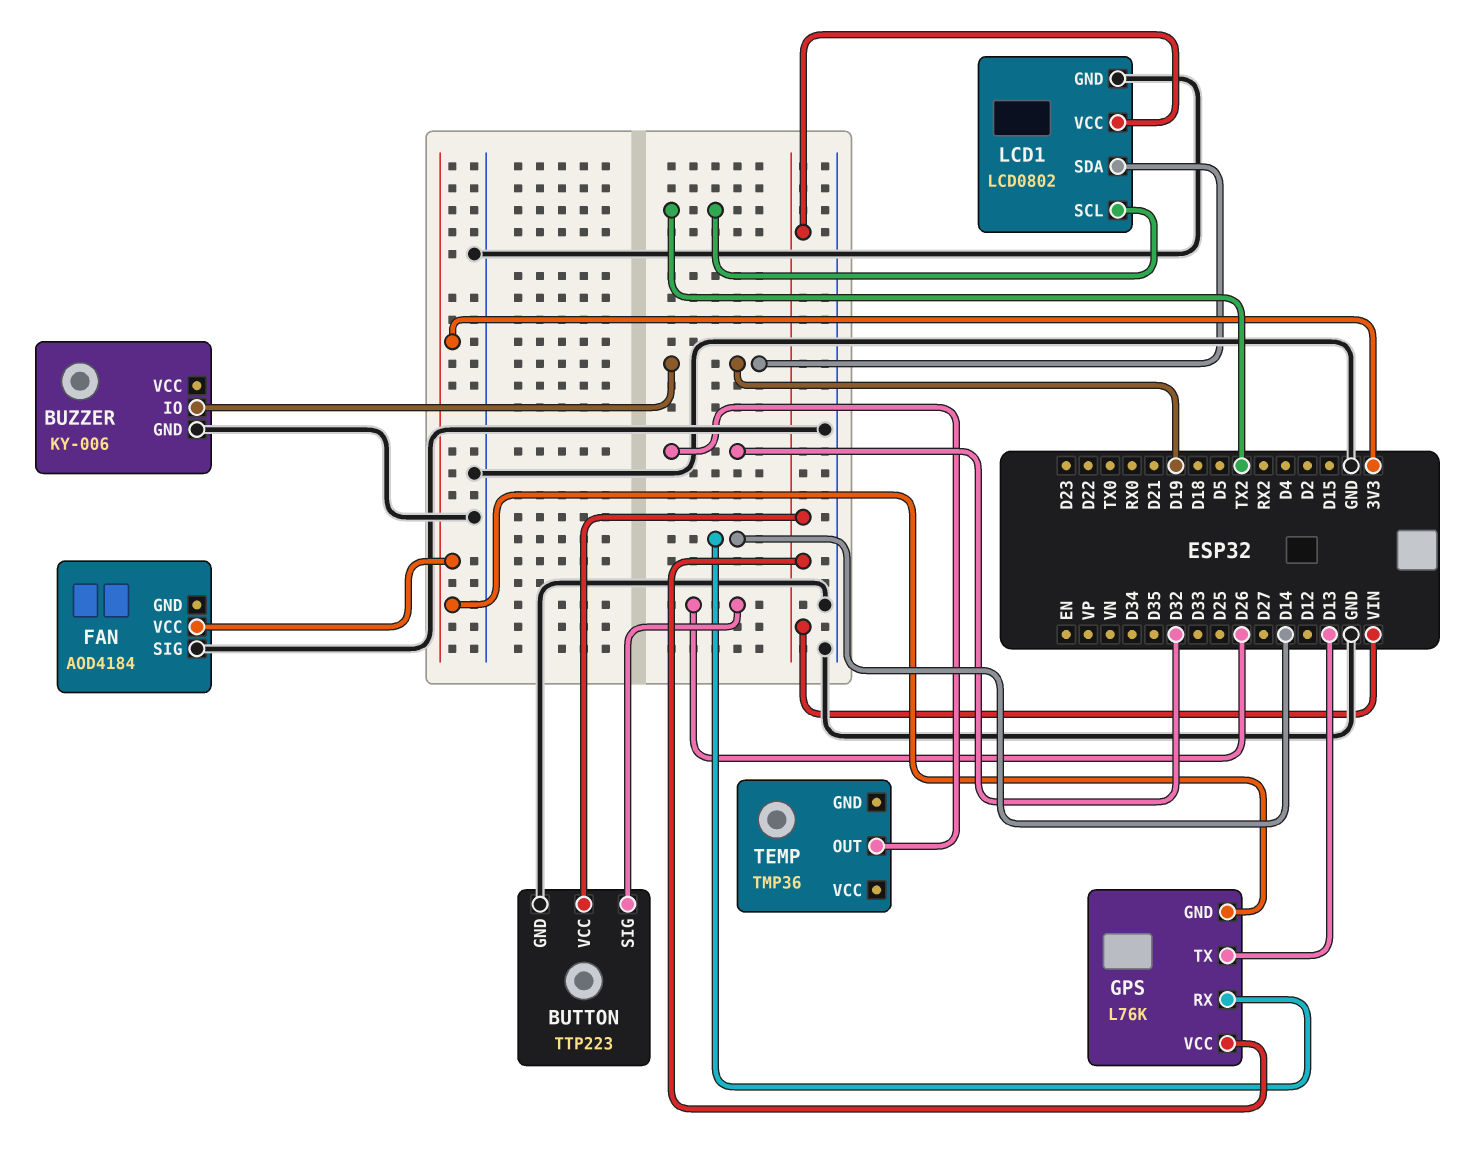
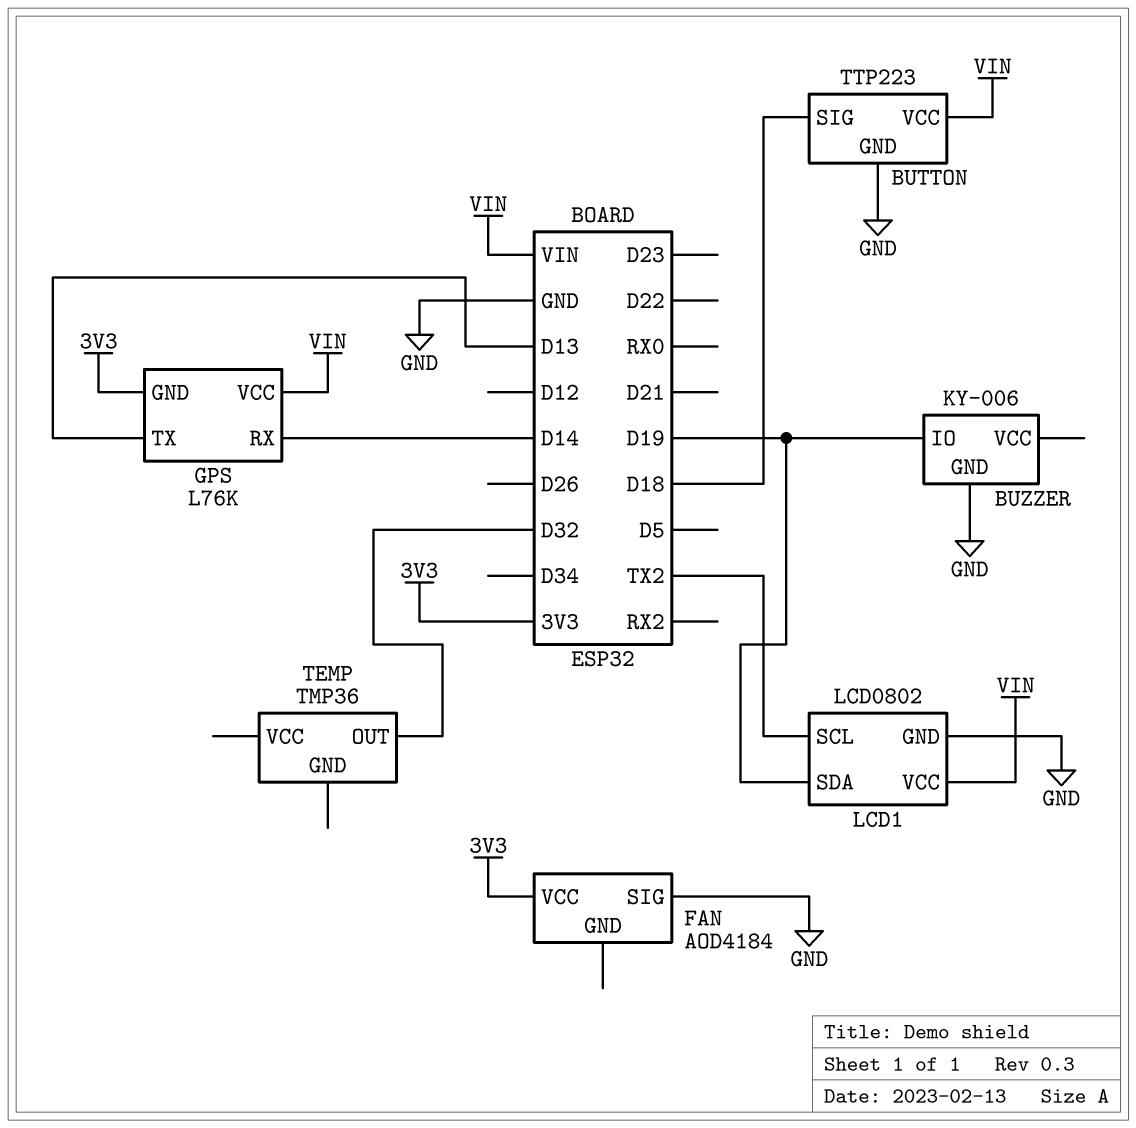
BUTTON pin SIG: D26 -> D18

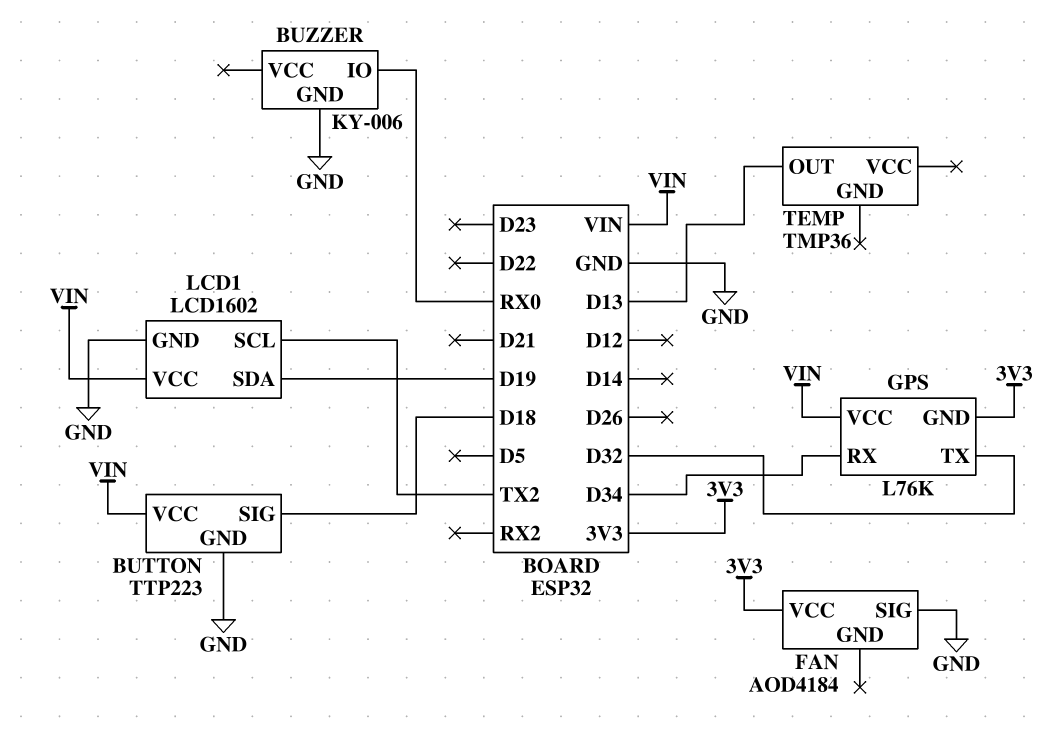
BUZZER pin IO: D19 -> RX0
GPS pin RX: D14 -> D34
GPS pin TX: D13 -> D32
LCD1: LCD0802 -> LCD1602
TEMP pin OUT: D32 -> D13

